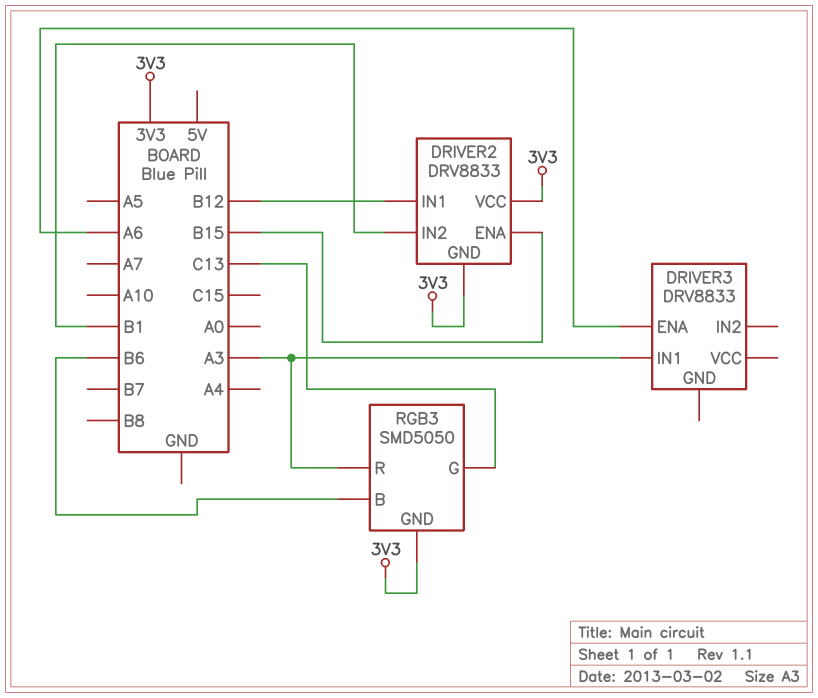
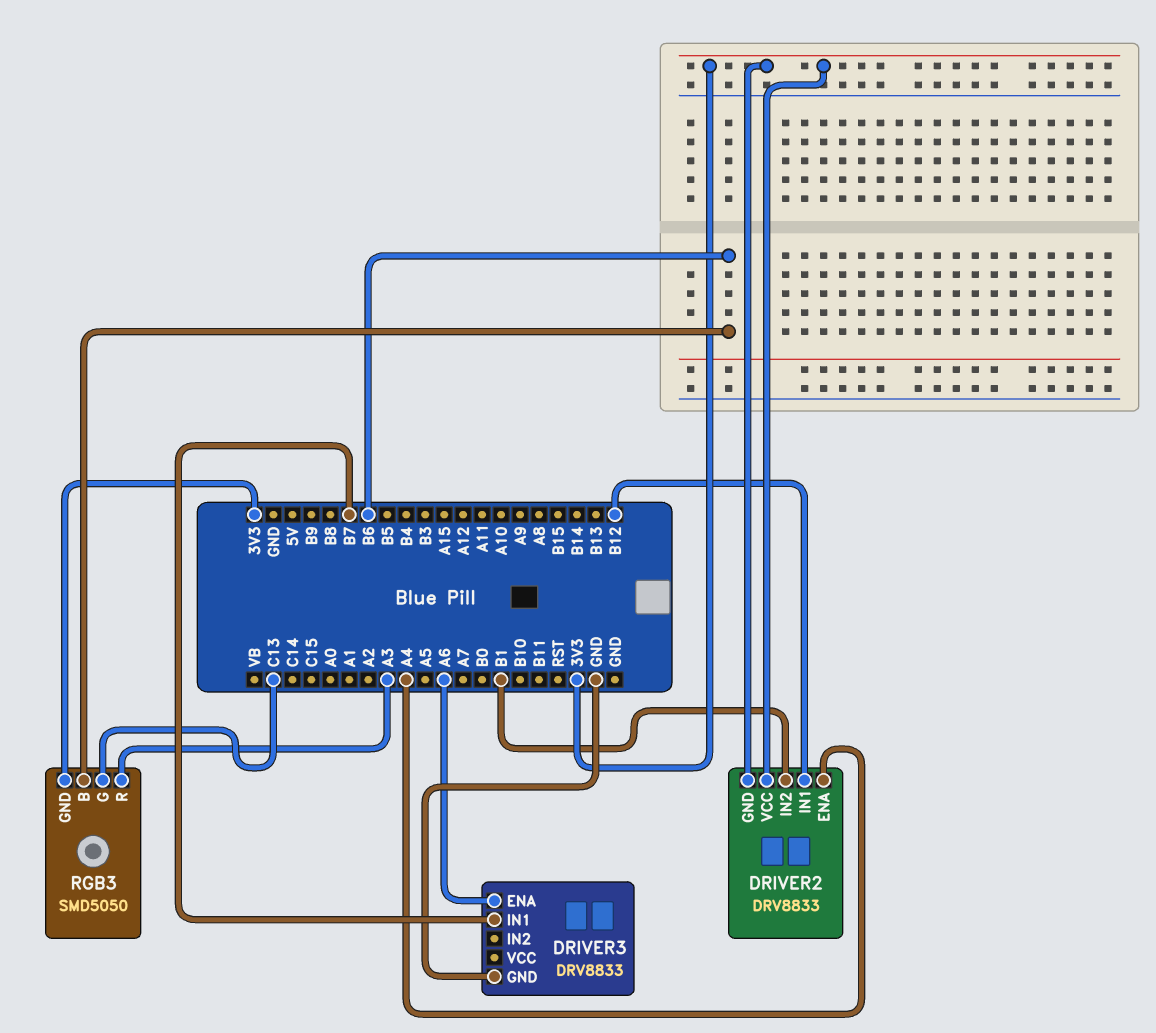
DRIVER2 pin ENA: B15 -> A4
DRIVER3 pin GND: none -> GND
DRIVER3 pin IN1: A3 -> B7

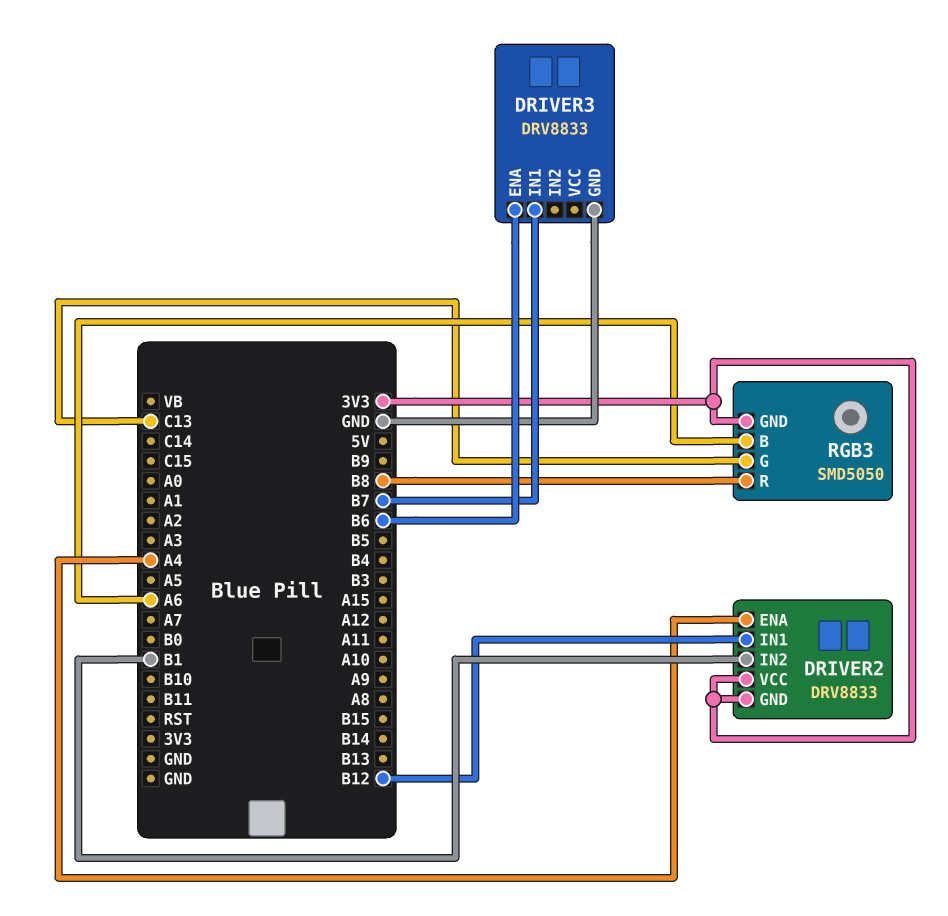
DRIVER3 pin ENA: A6 -> B6
RGB3 pin B: B6 -> A6
RGB3 pin R: A3 -> B8

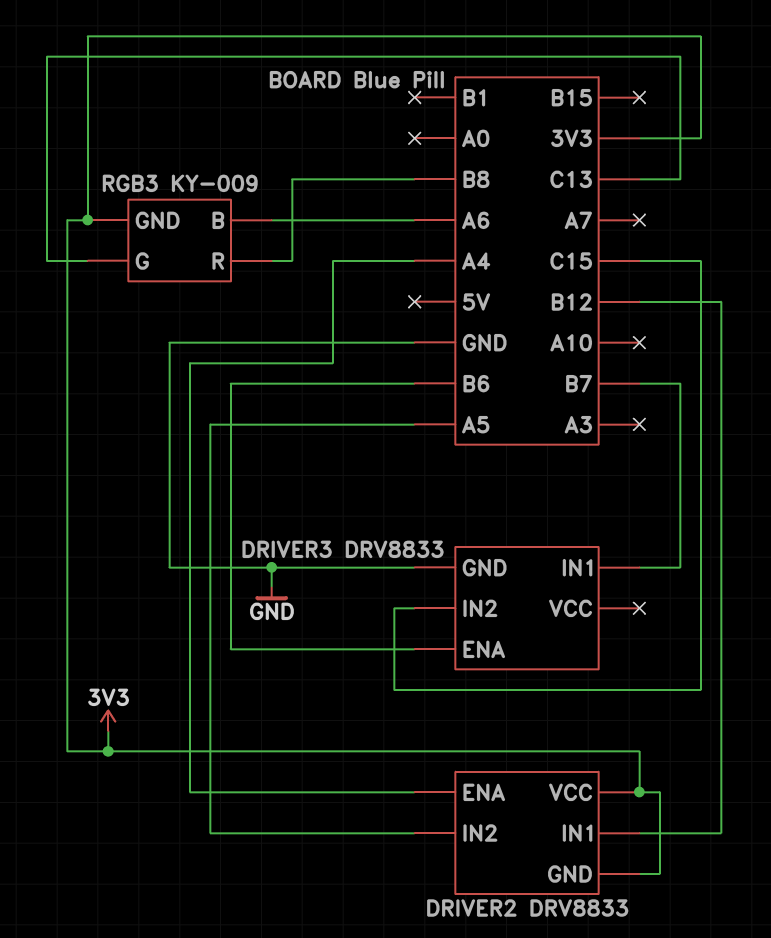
DRIVER2 pin IN2: B1 -> A5
DRIVER3 pin IN2: none -> C15
RGB3: SMD5050 -> KY-009

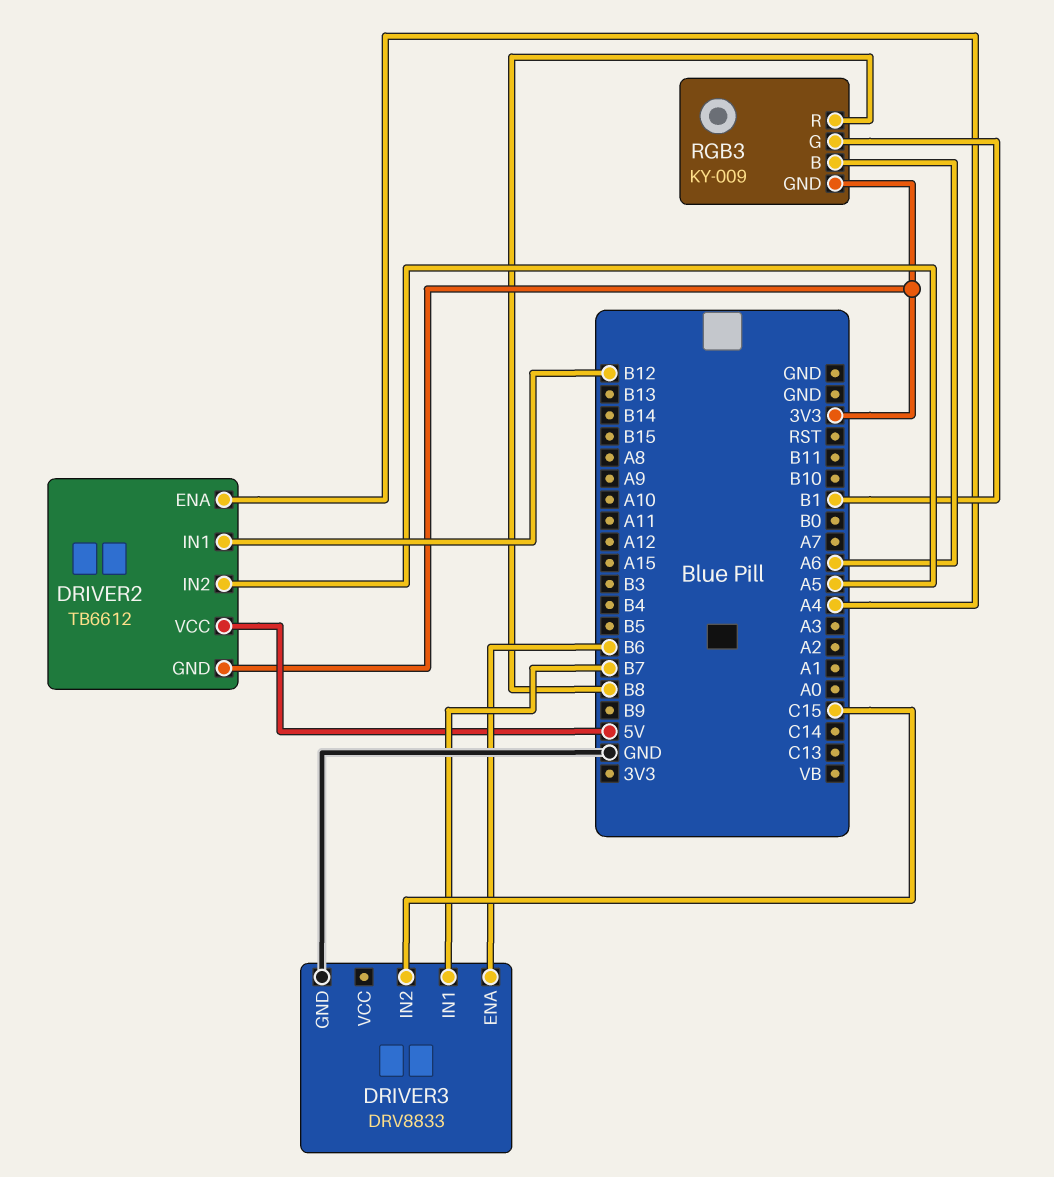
DRIVER2: DRV8833 -> TB6612
DRIVER2 pin VCC: 3V3 -> 5V
RGB3 pin G: C13 -> B1

